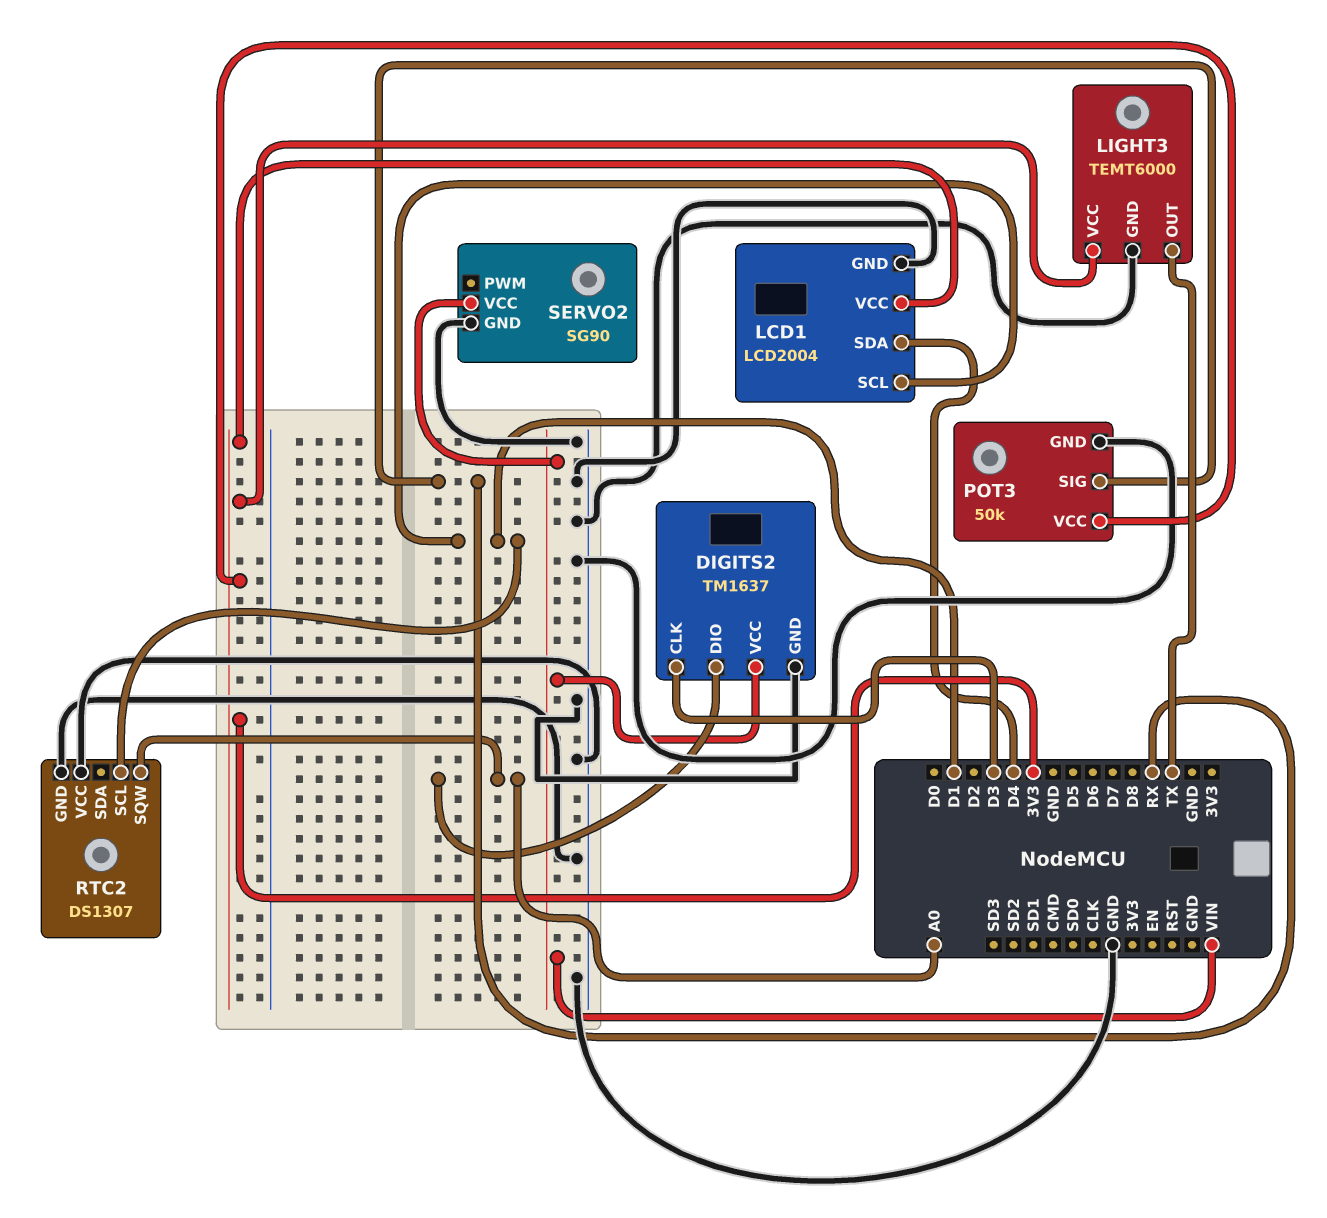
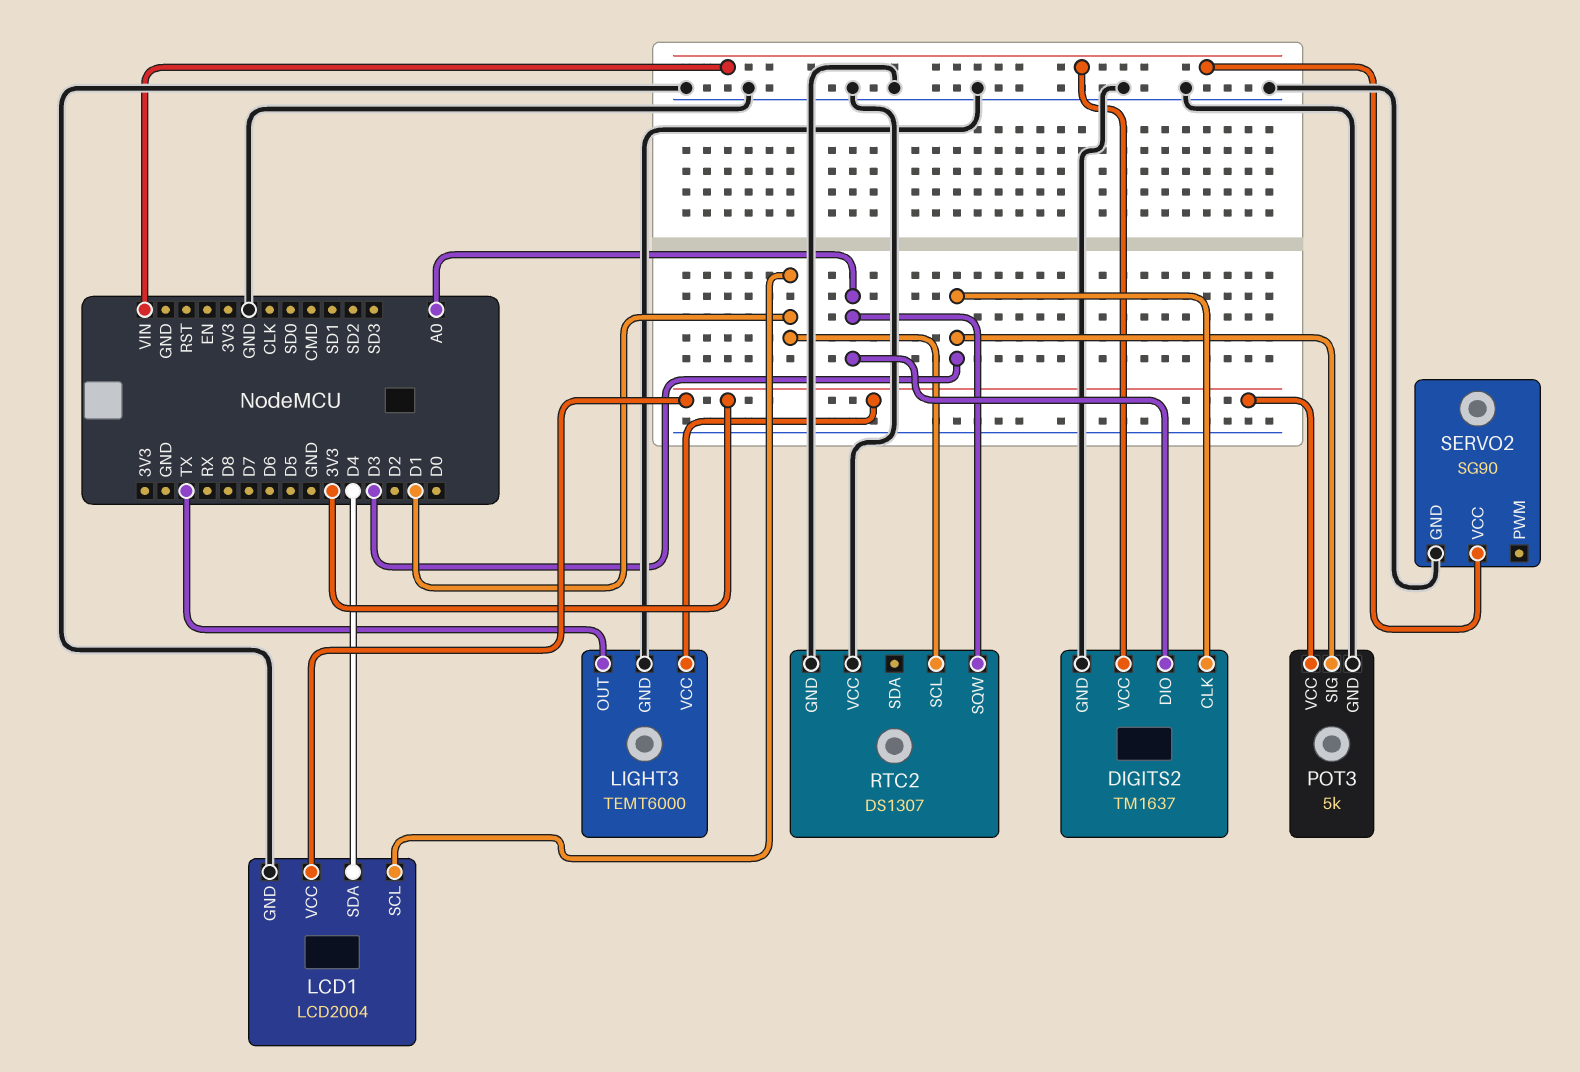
POT3: 50k -> 5k
POT3 pin SIG: RX -> D3

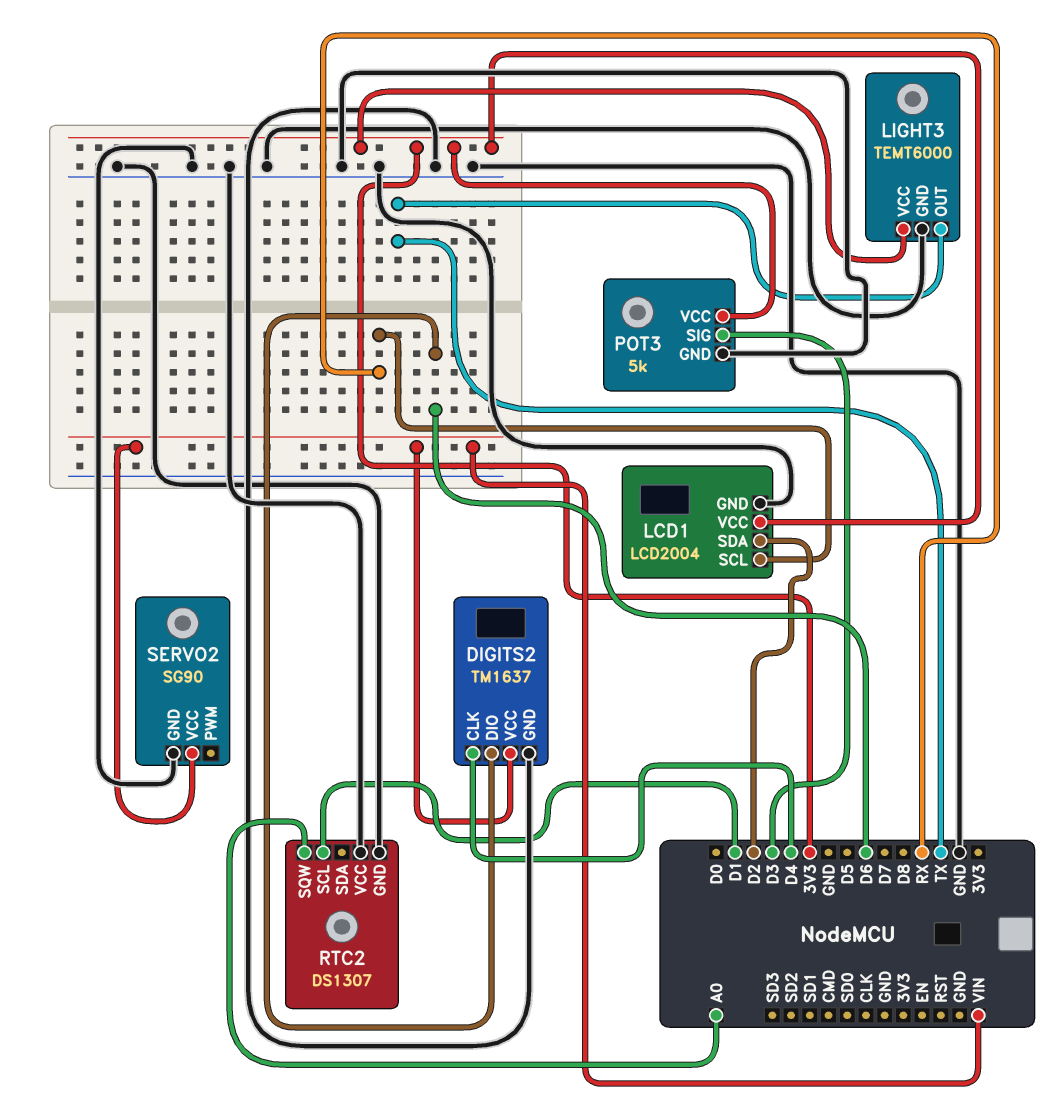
DIGITS2 pin CLK: D3 -> D4
DIGITS2 pin DIO: A0 -> D6
LCD1 pin SCL: D1 -> RX
LCD1 pin SDA: D4 -> D2

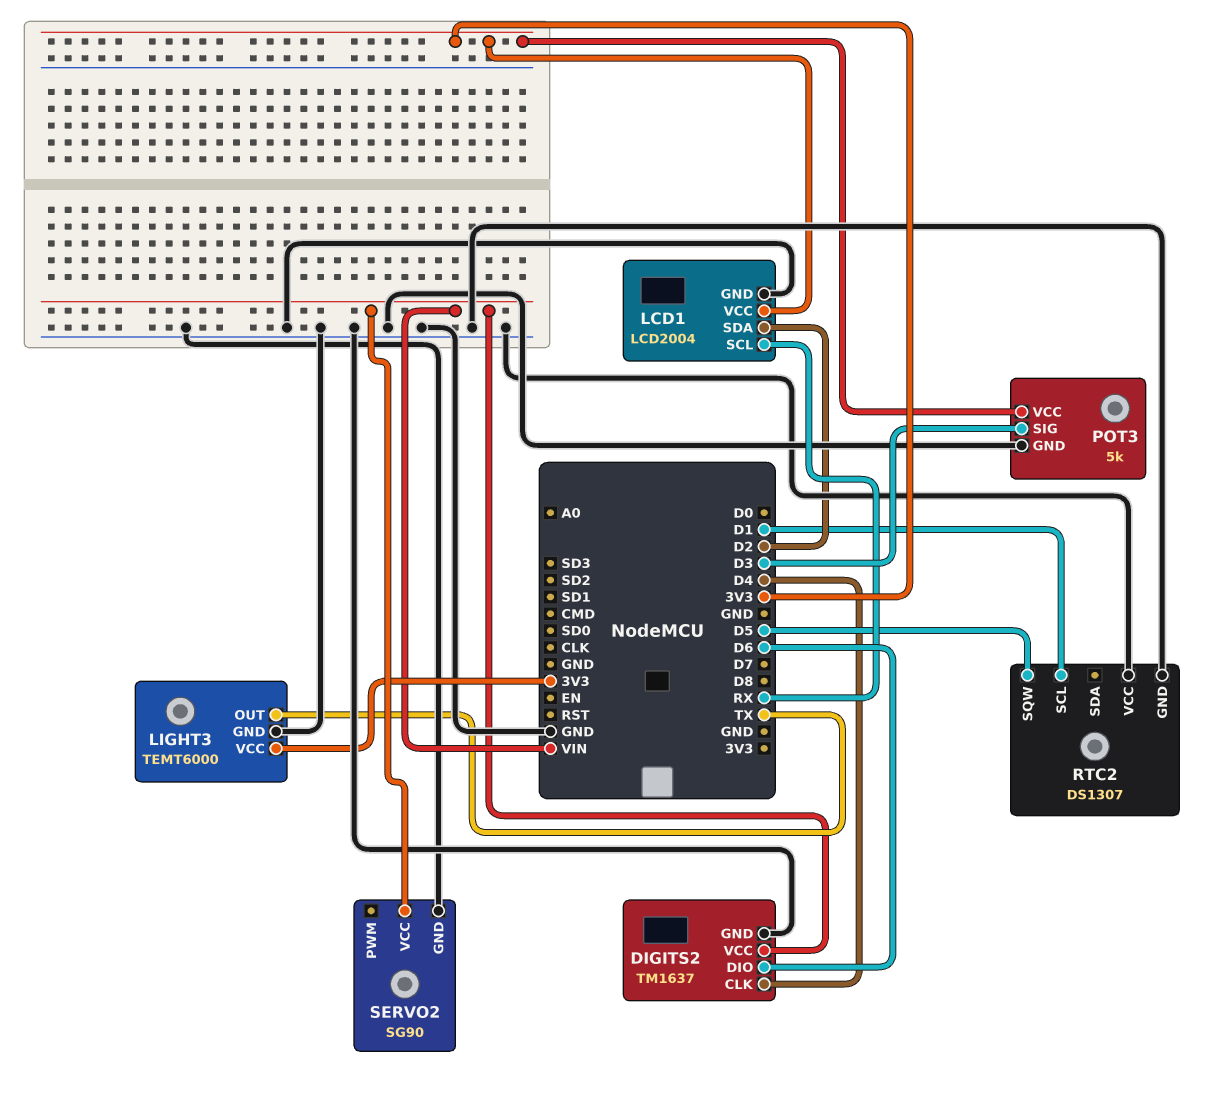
RTC2 pin SQW: A0 -> D5

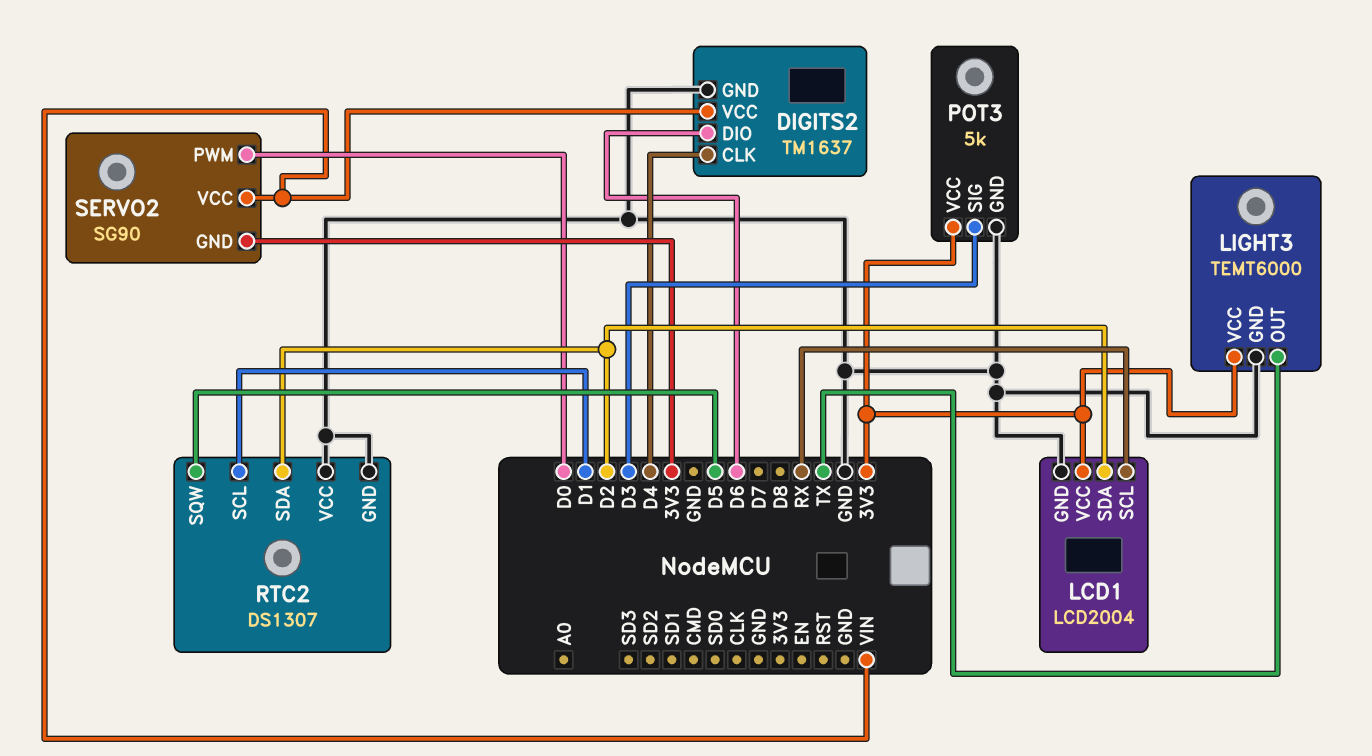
RTC2 pin SDA: none -> D2
SERVO2 pin GND: GND -> 3V3
SERVO2 pin PWM: none -> D0

